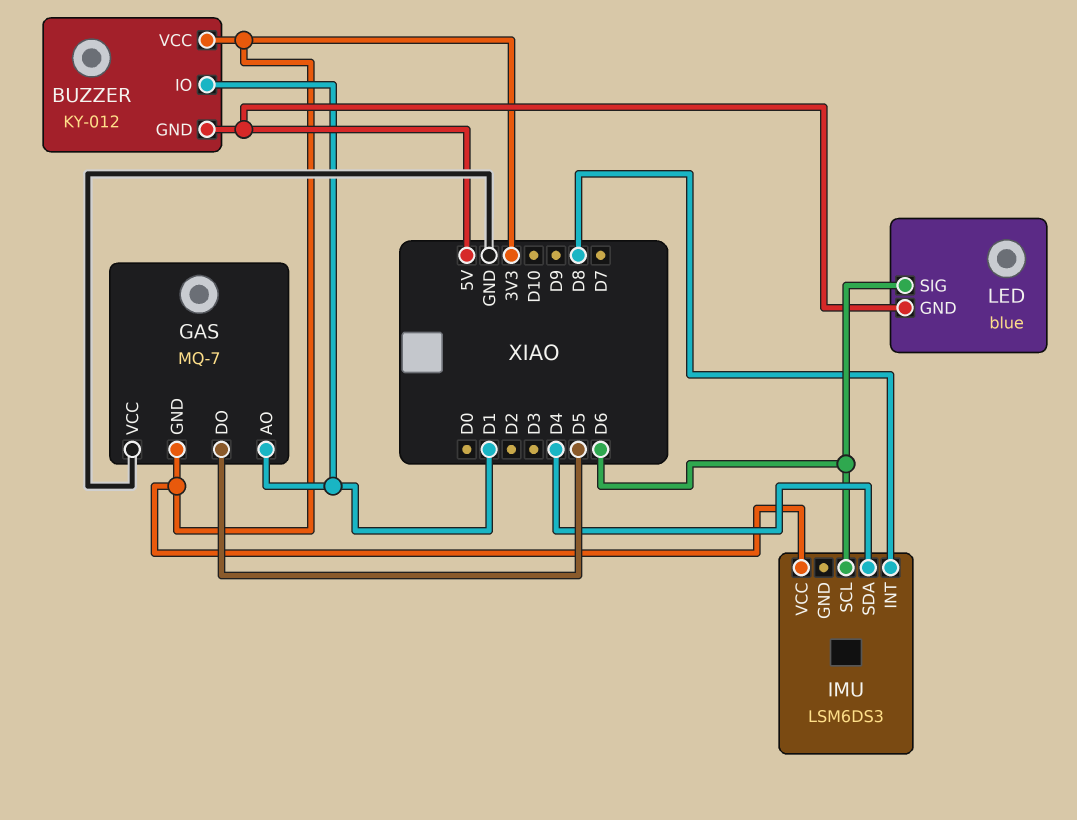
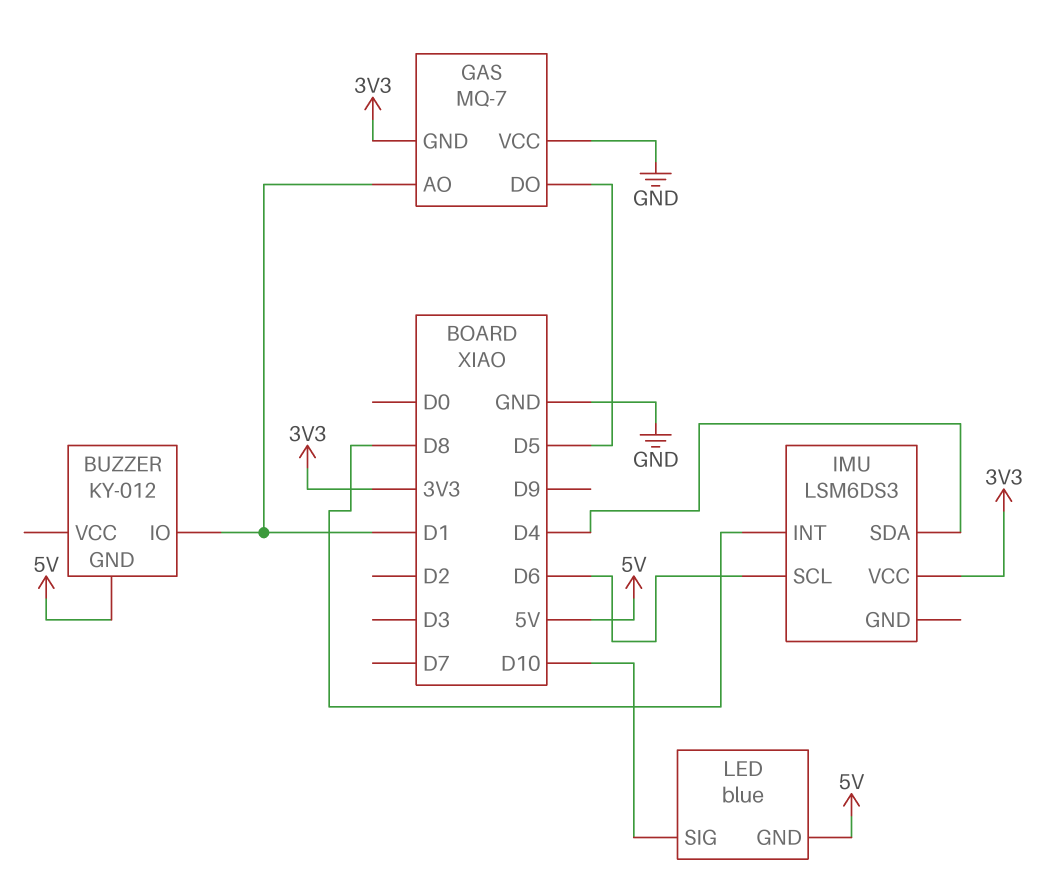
BUZZER pin VCC: 3V3 -> none
LED pin SIG: D6 -> D10

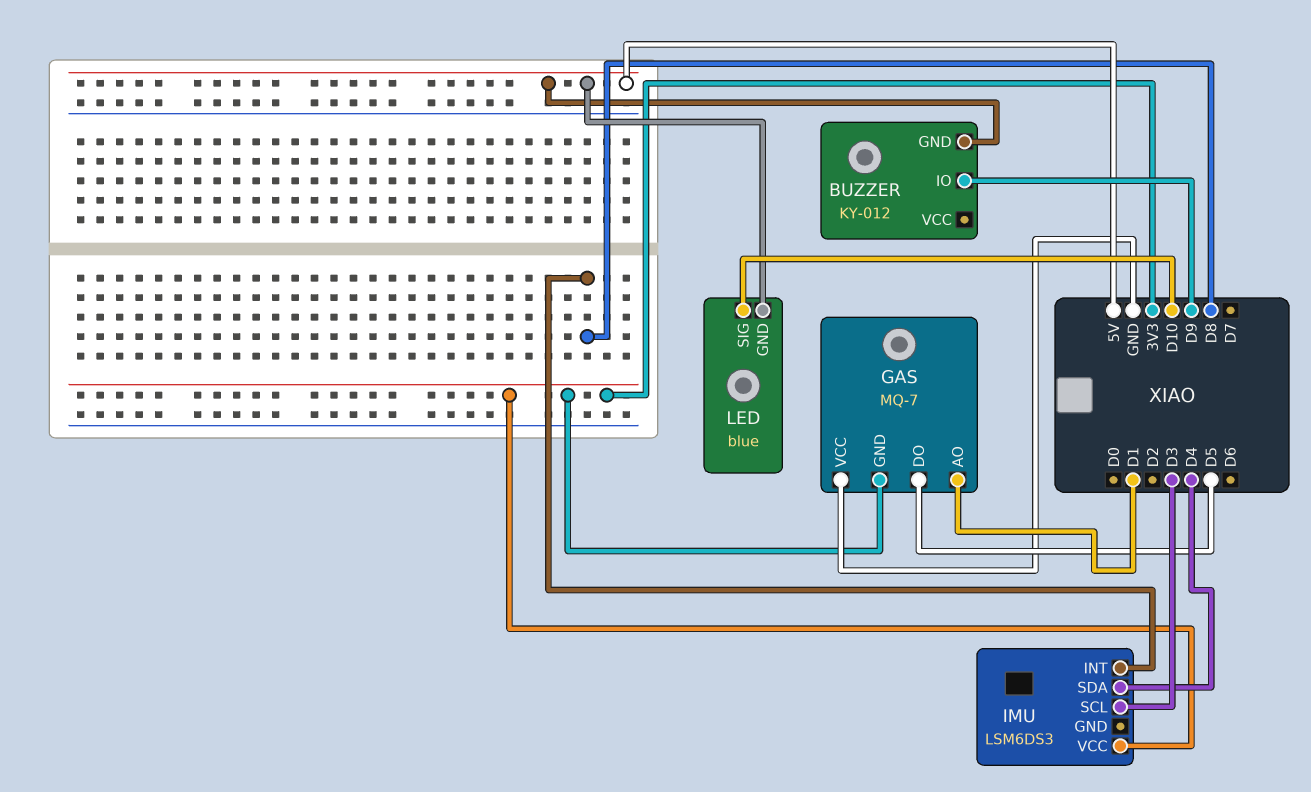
BUZZER pin IO: D1 -> D9
IMU pin SCL: D6 -> D3

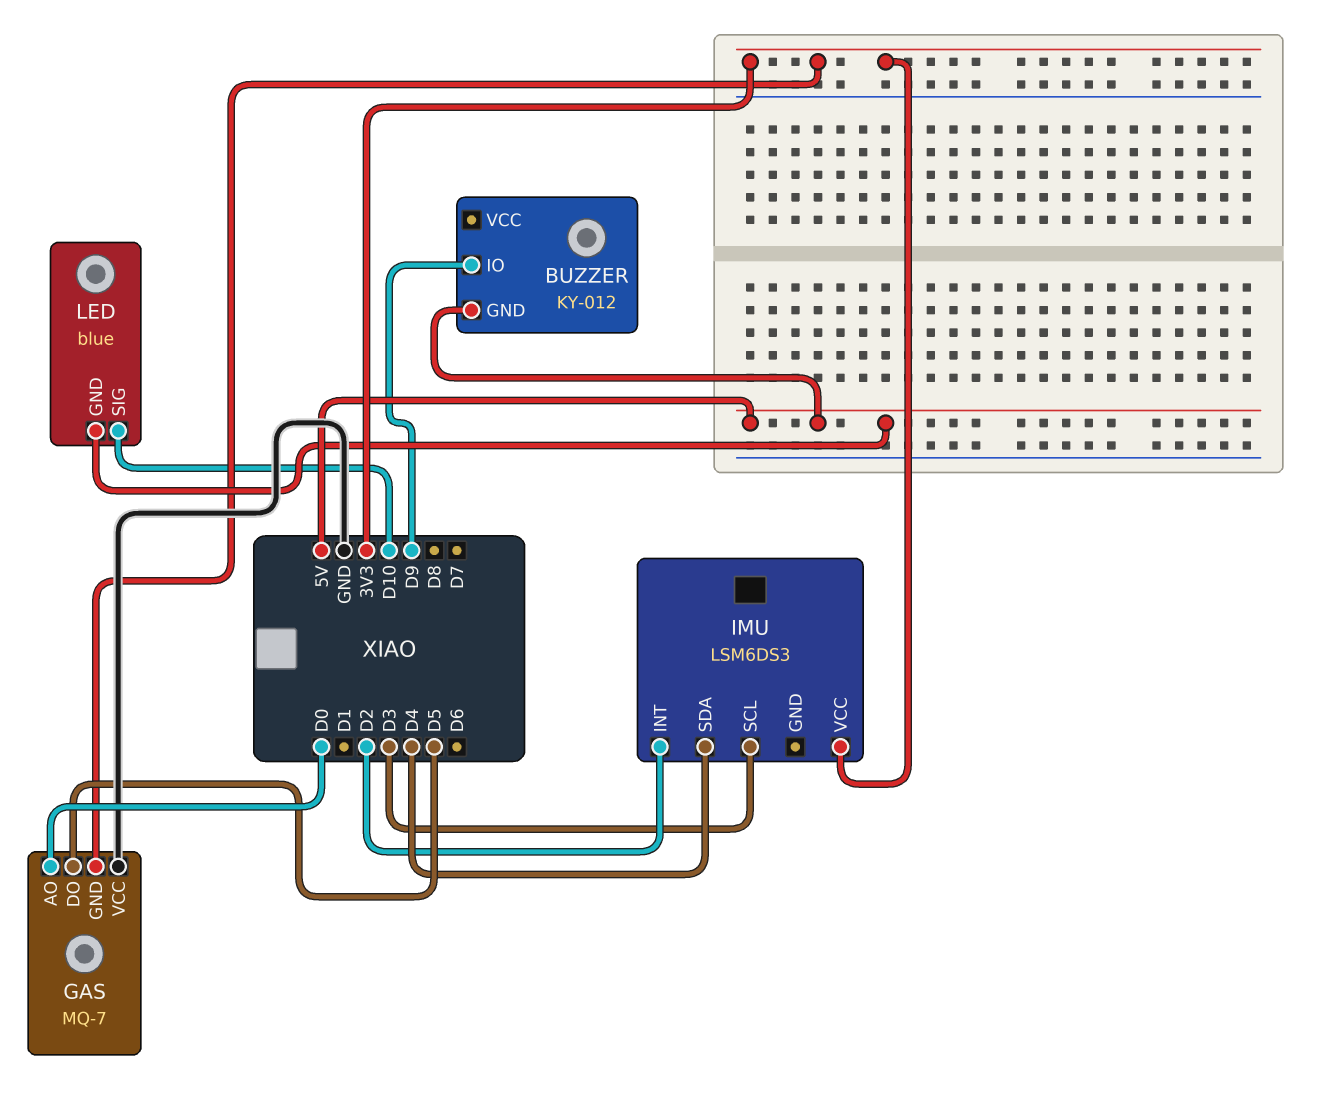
GAS pin AO: D1 -> D0
IMU pin INT: D8 -> D2

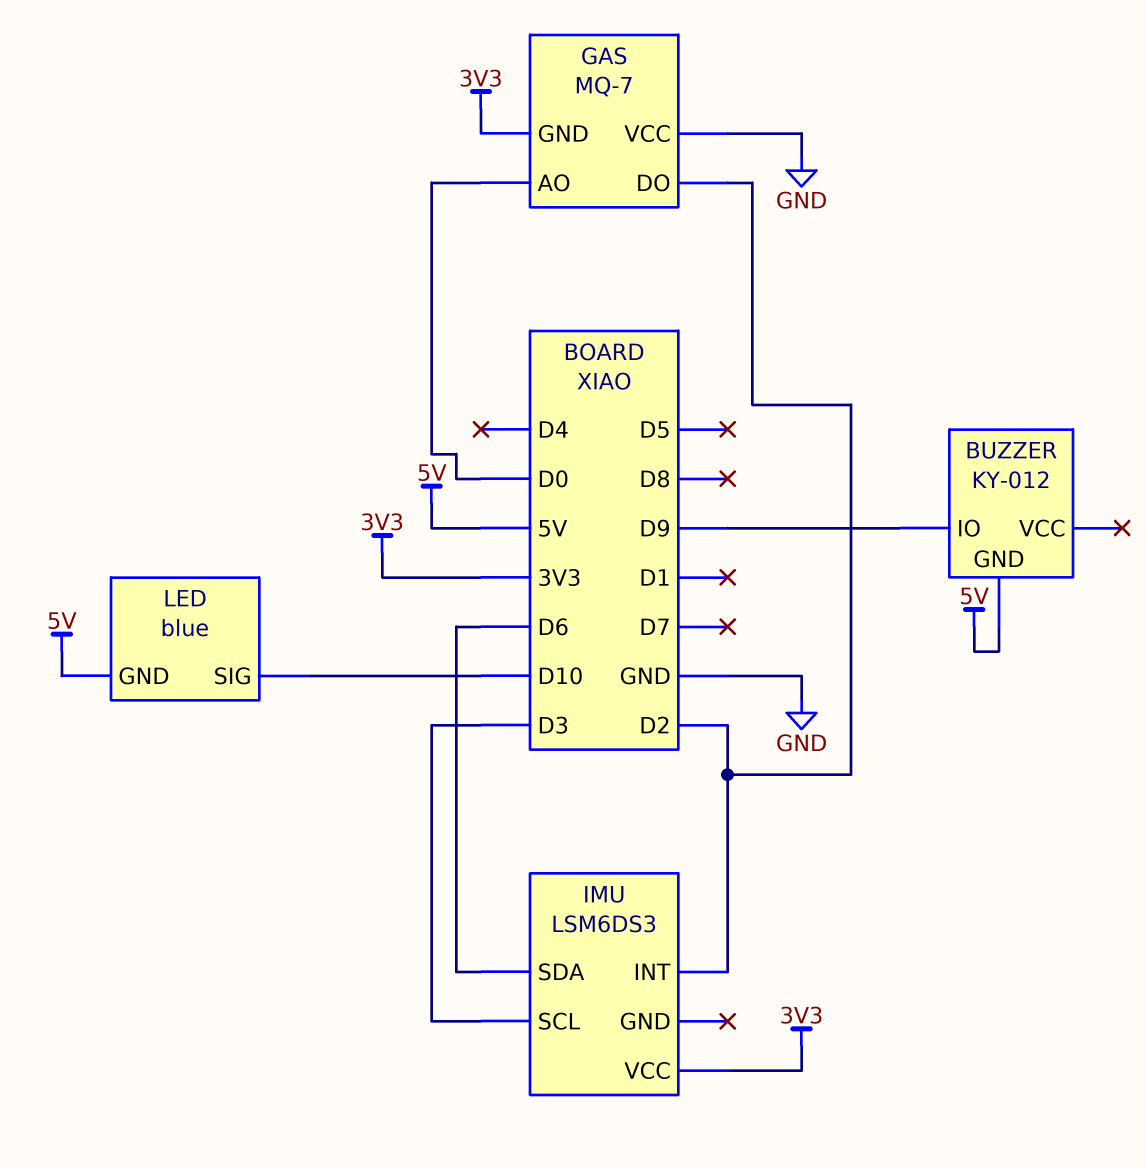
GAS pin DO: D5 -> D2
IMU pin SDA: D4 -> D6

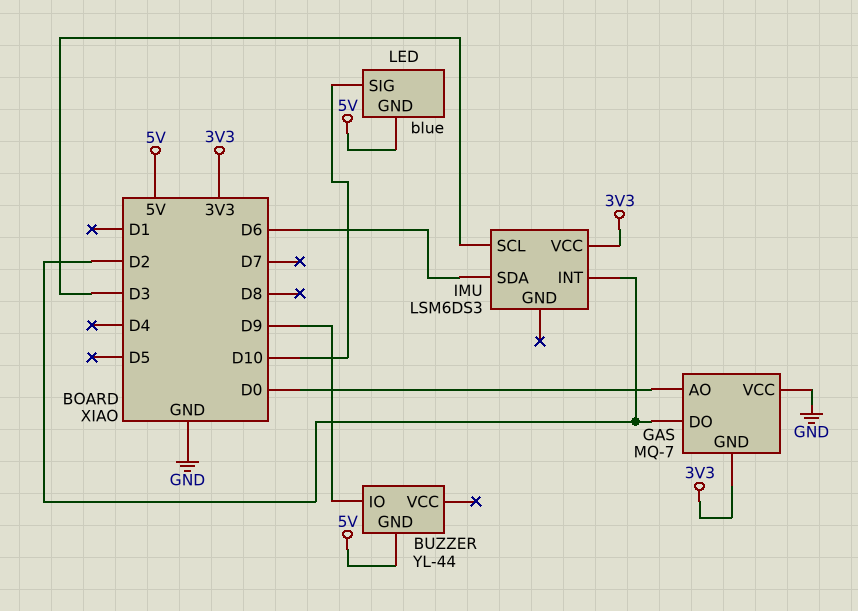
BUZZER: KY-012 -> YL-44

